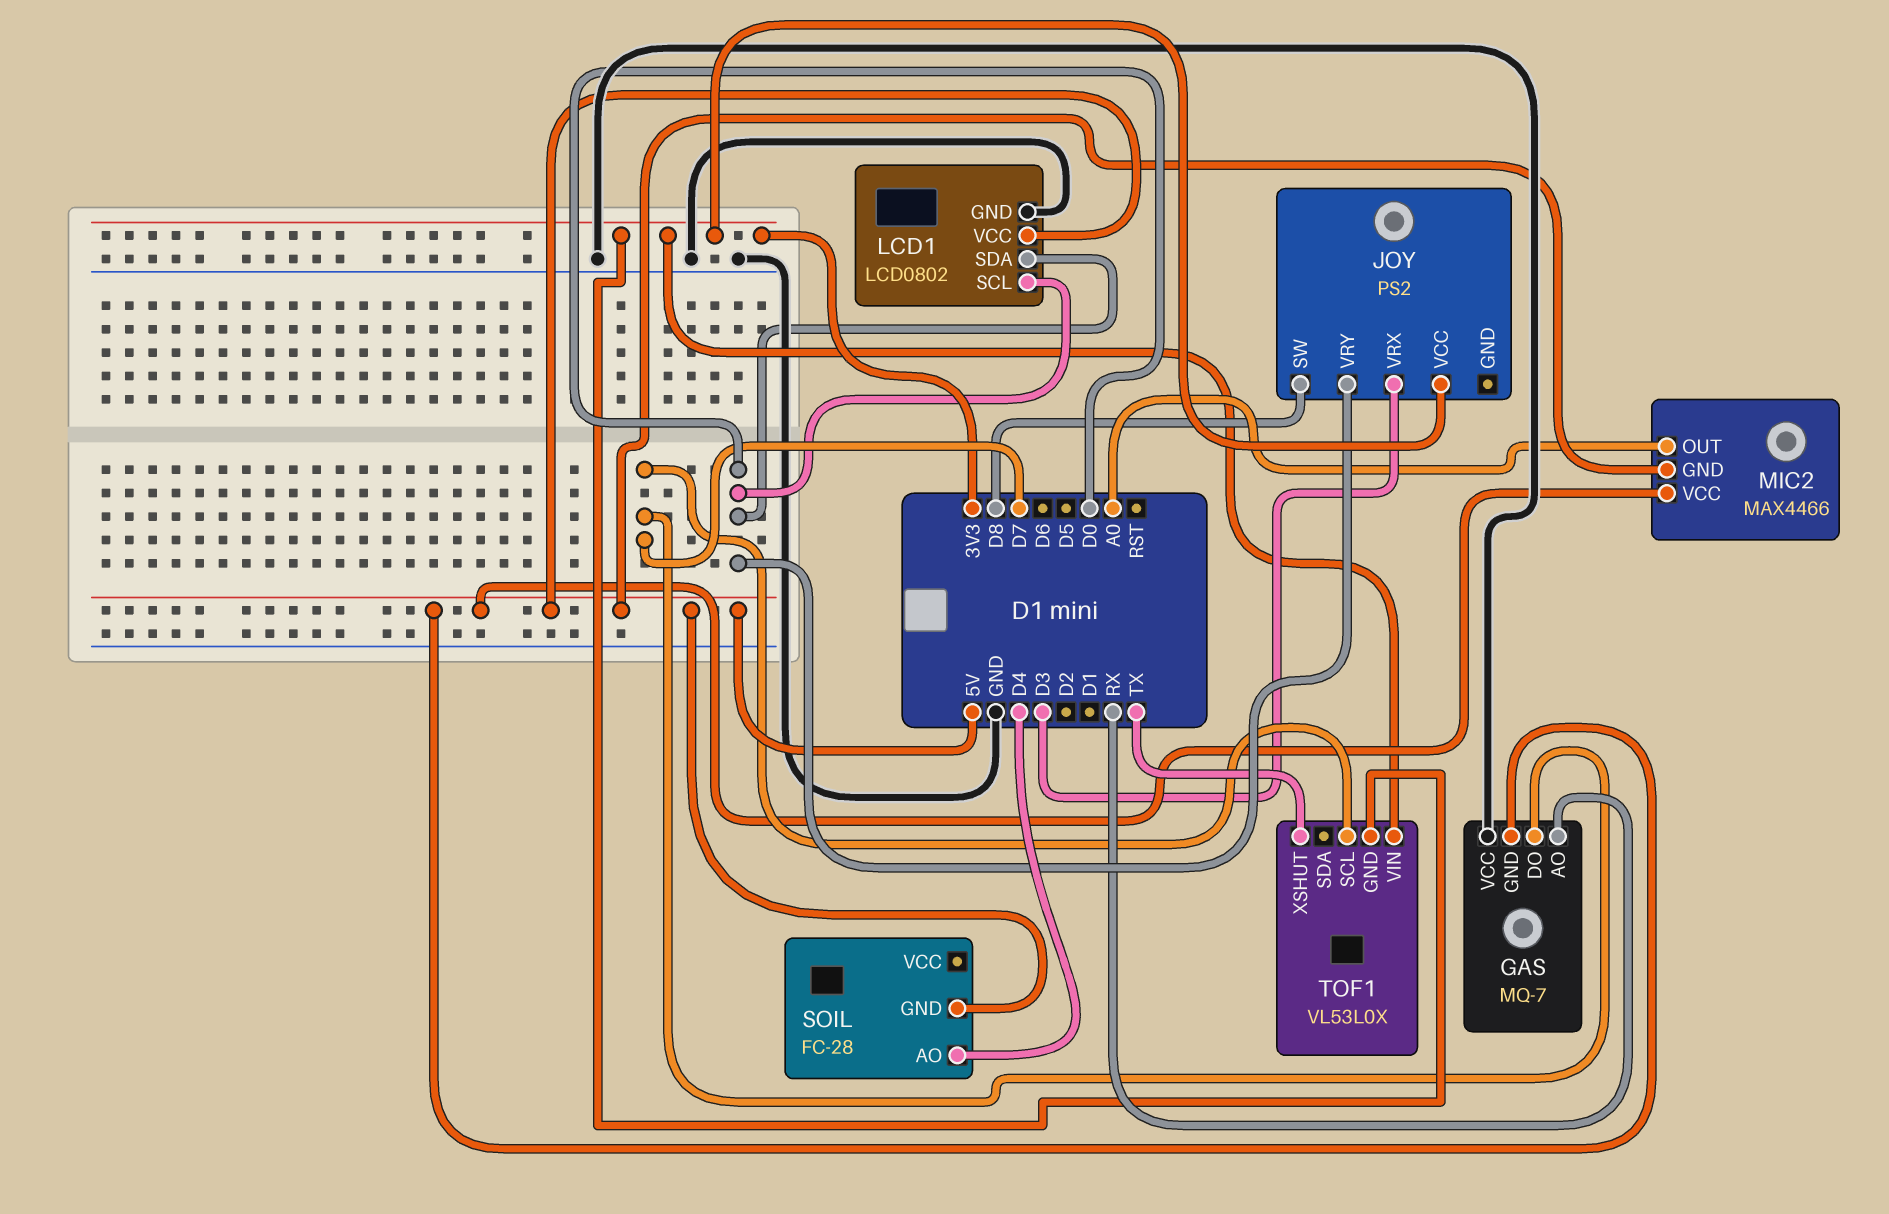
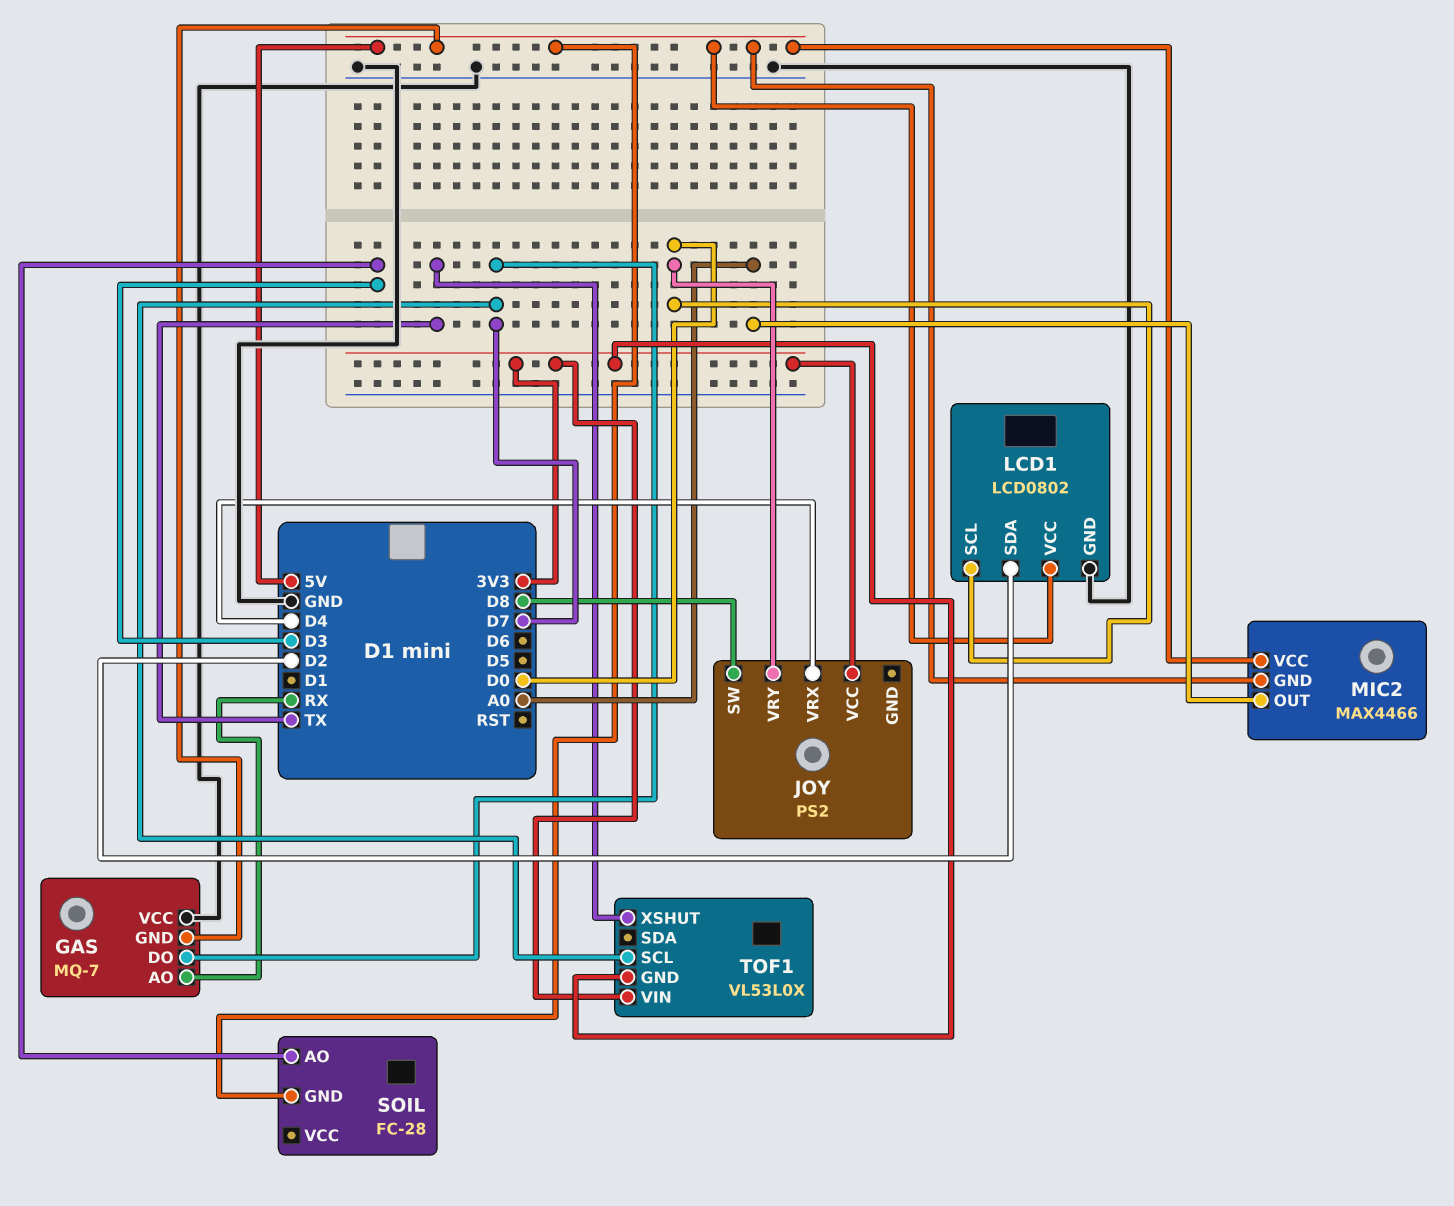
JOY pin VRX: D3 -> D4
LCD1 pin SDA: D0 -> D2
SOIL pin AO: D4 -> D3

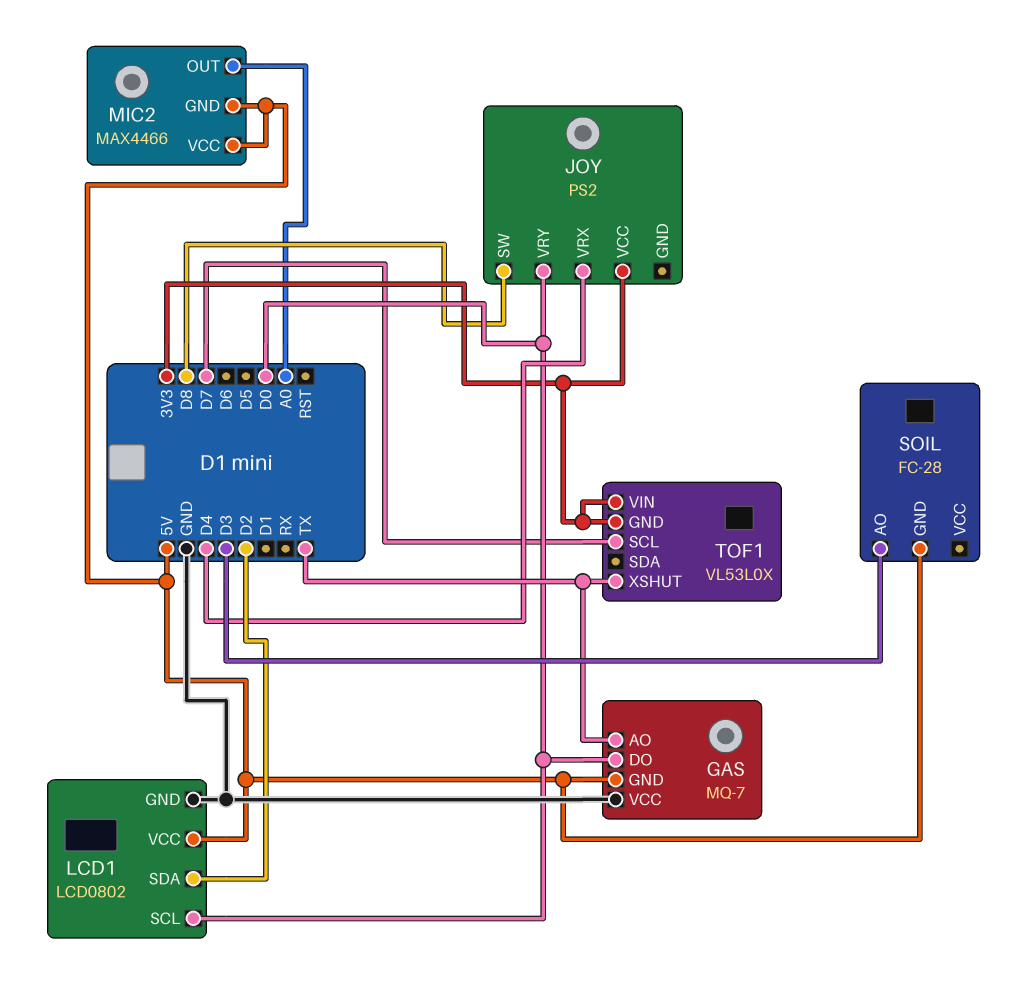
GAS pin AO: RX -> TX
GAS pin DO: D7 -> D0

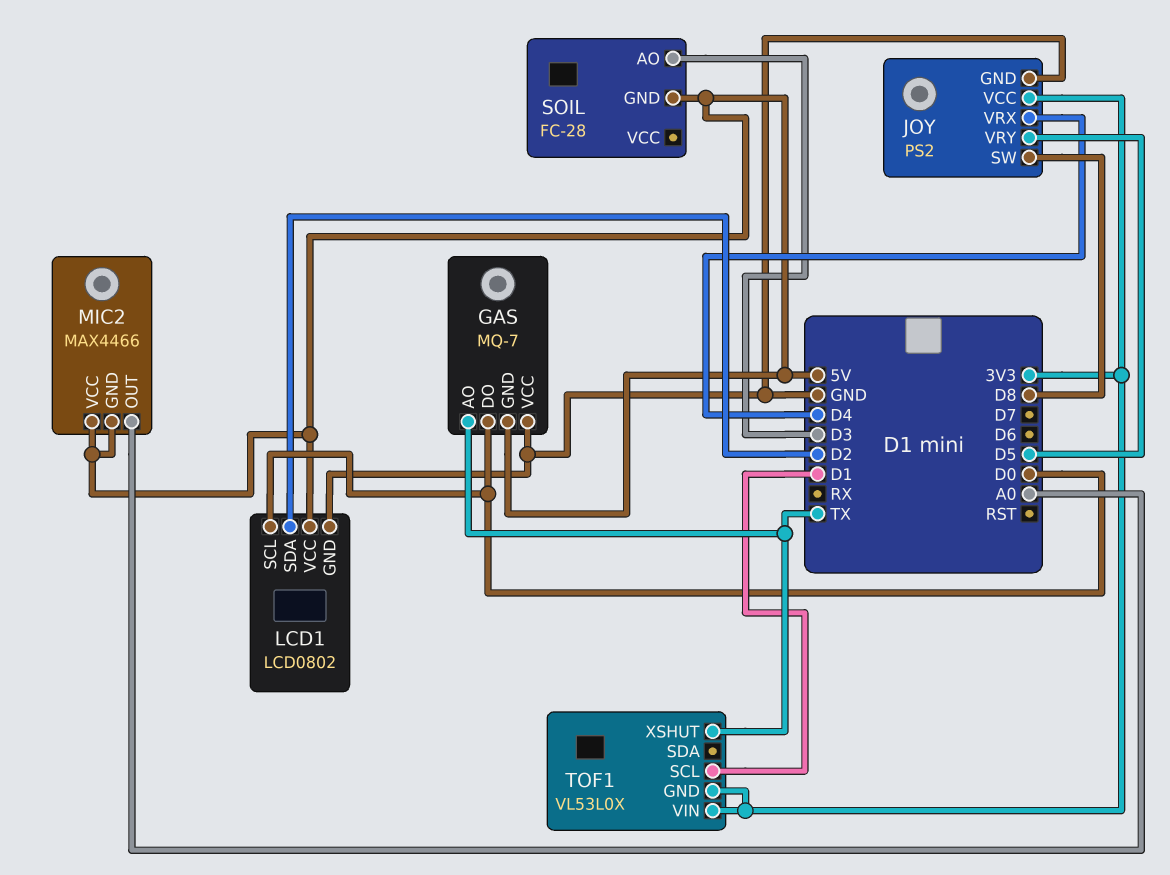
JOY pin GND: none -> GND
JOY pin VRY: D0 -> D5
TOF1 pin SCL: D7 -> D1

